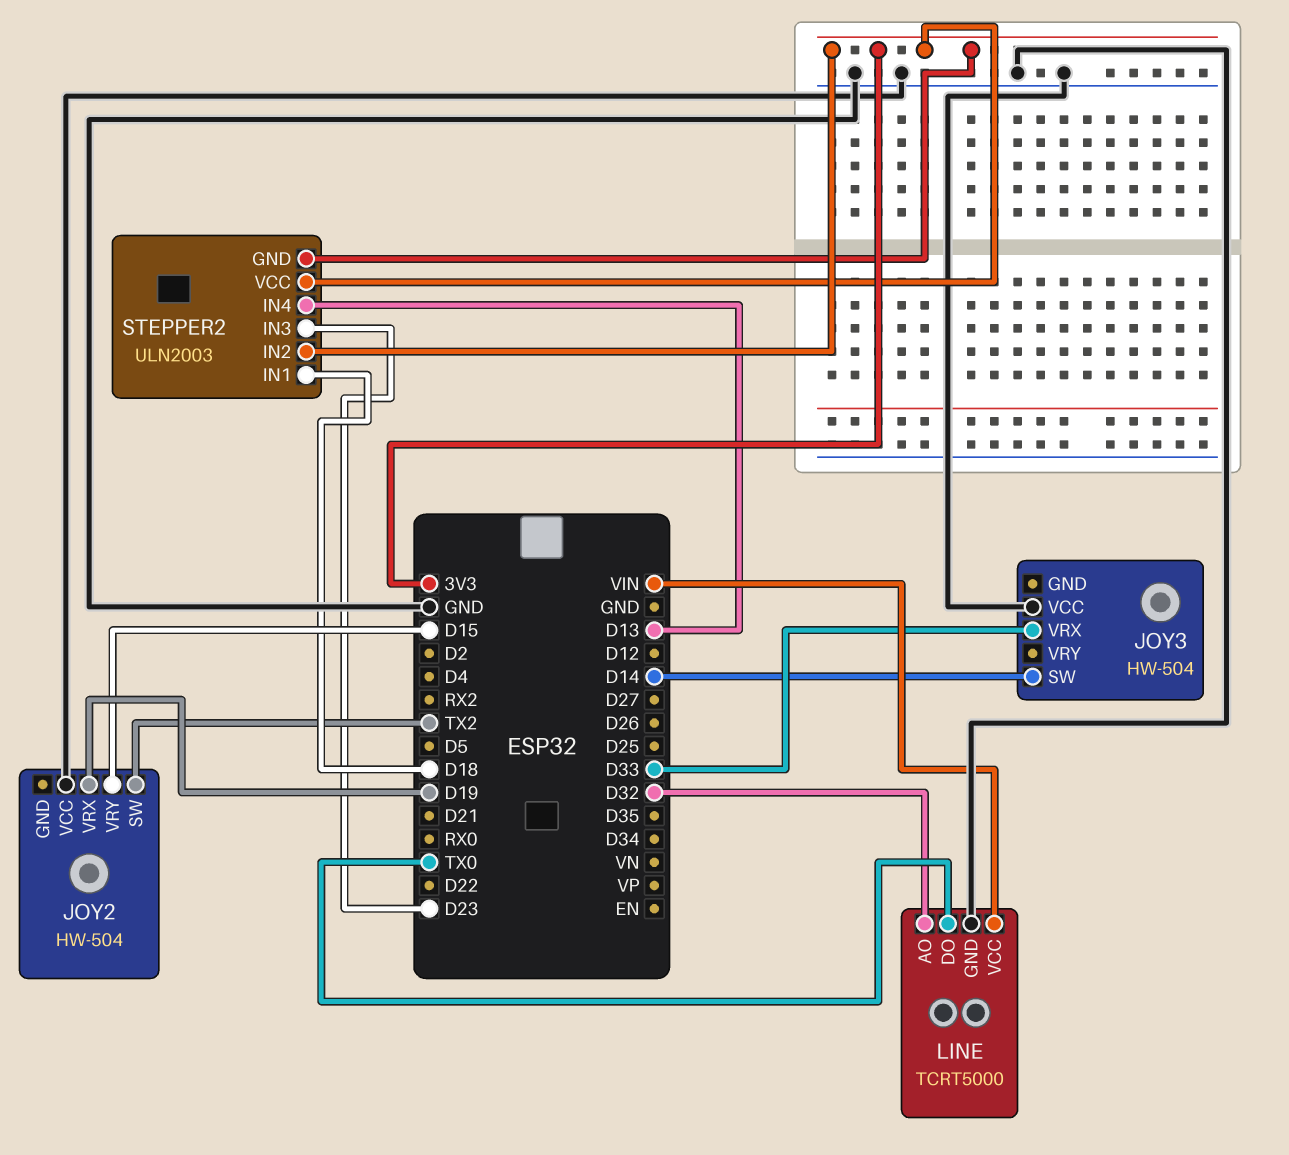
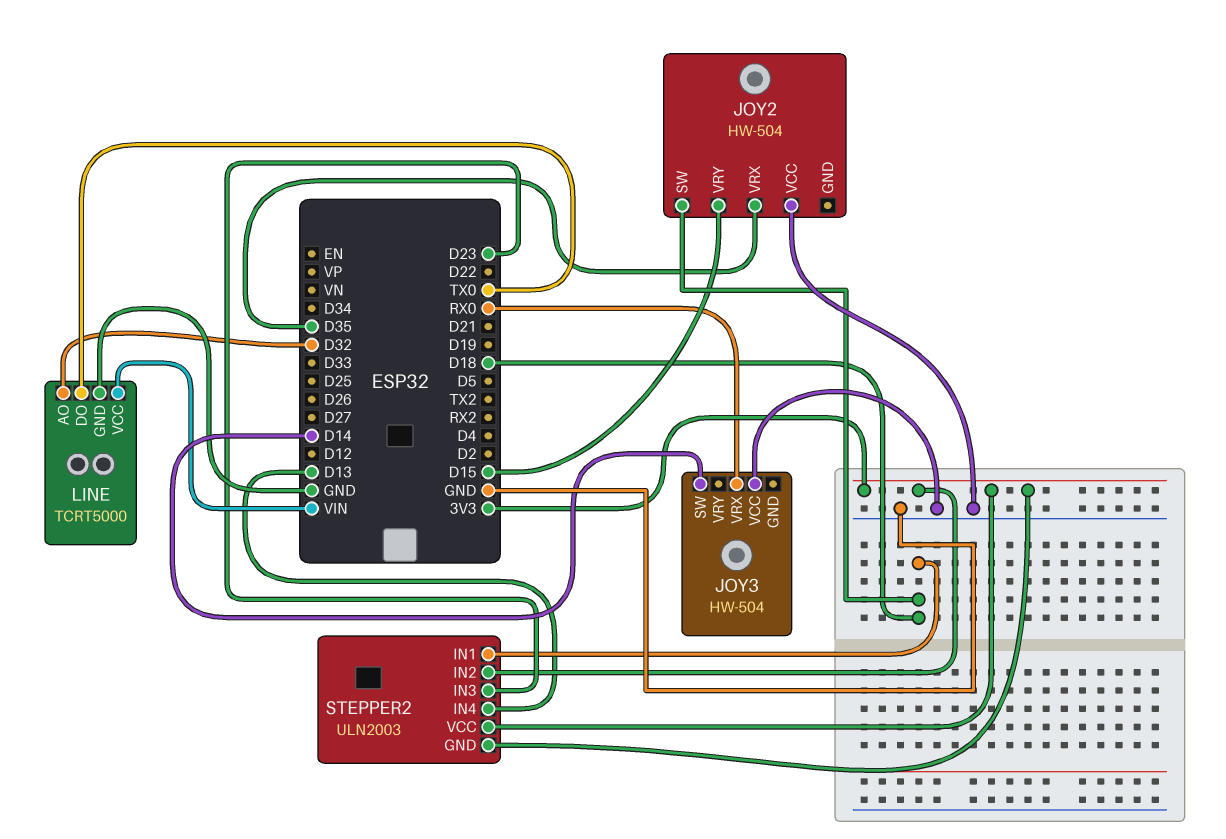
JOY2 pin SW: TX2 -> D18
JOY2 pin VRX: D19 -> D35
JOY3 pin VRX: D33 -> RX0

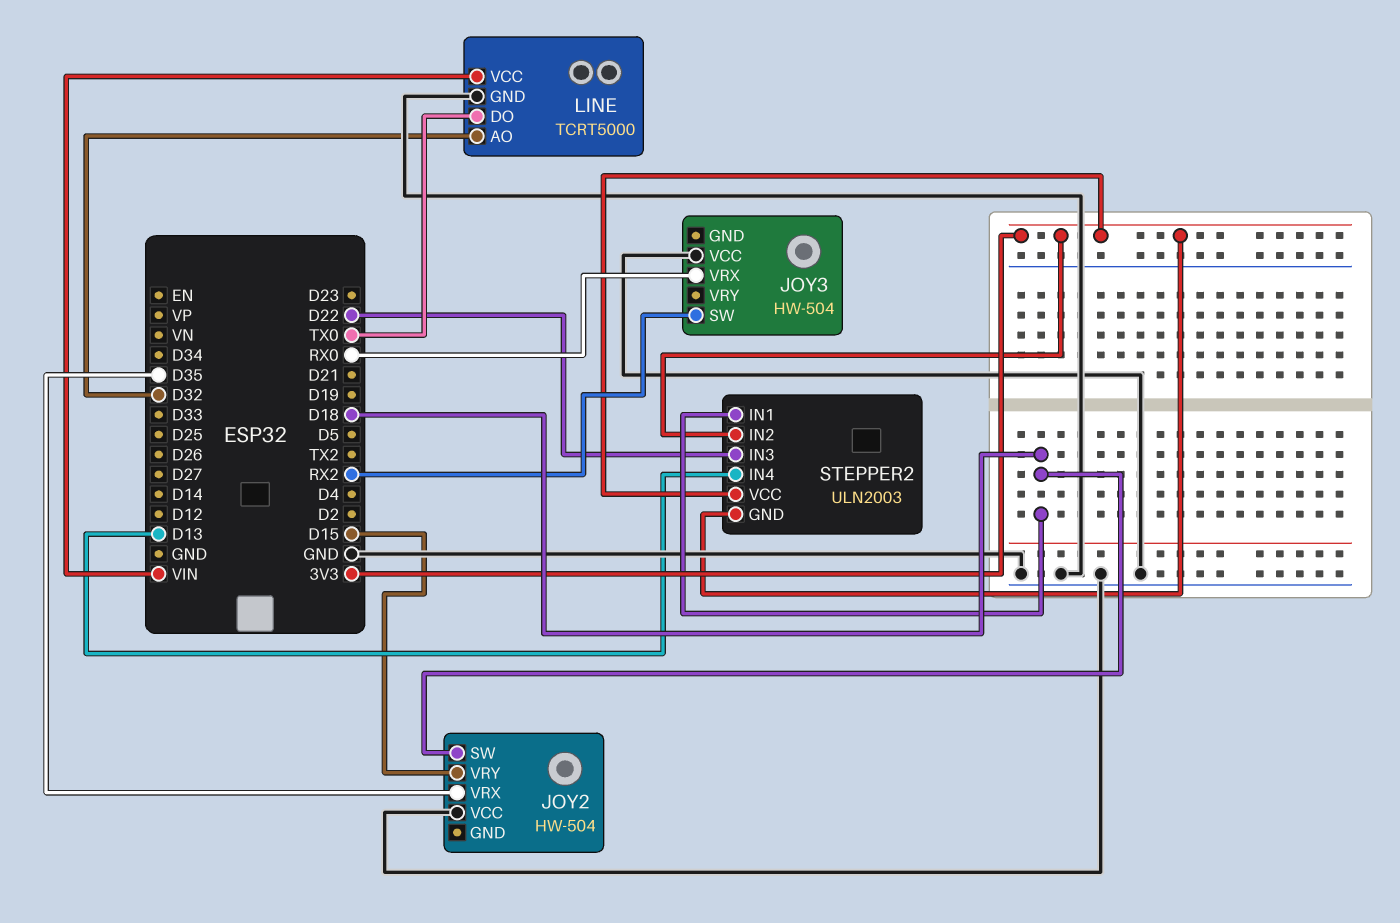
JOY3 pin SW: D14 -> RX2
STEPPER2 pin IN3: D23 -> D22

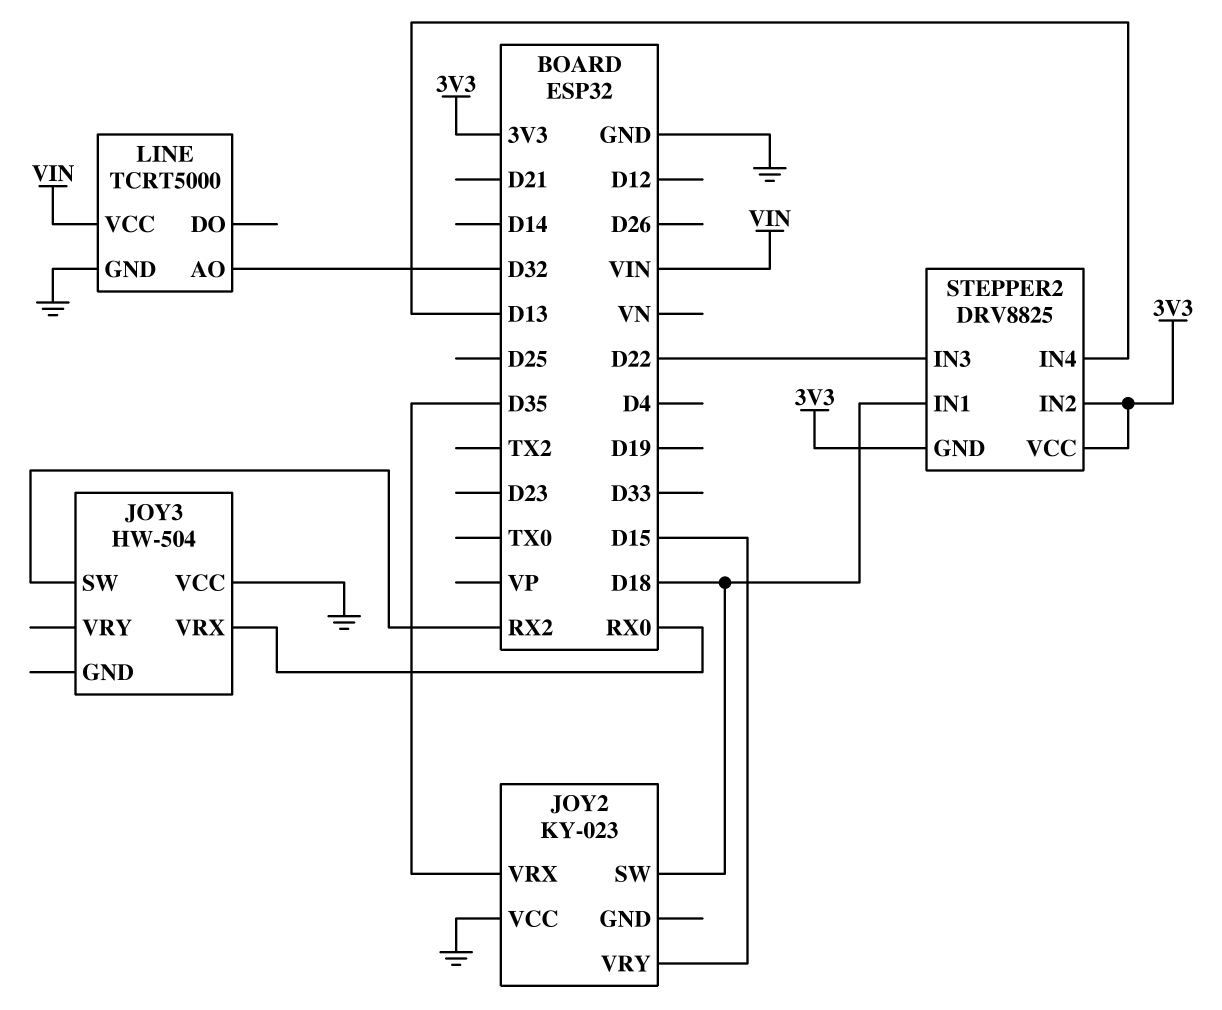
JOY2: HW-504 -> KY-023
LINE pin DO: TX0 -> none
STEPPER2: ULN2003 -> DRV8825

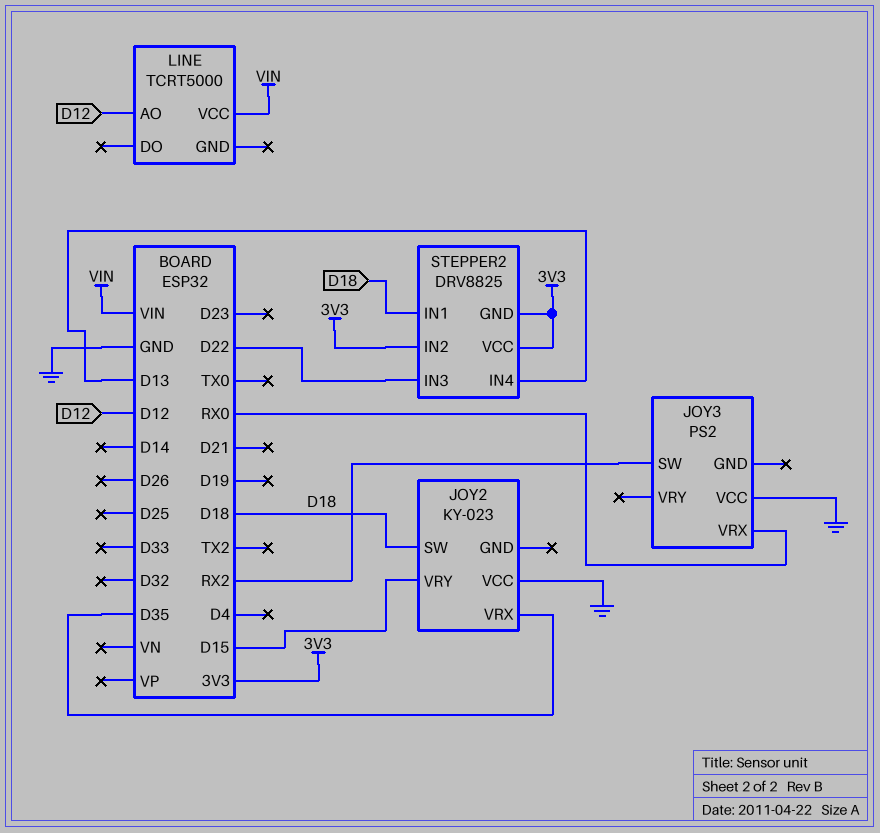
JOY3: HW-504 -> PS2
LINE pin AO: D32 -> D12
LINE pin GND: GND -> none

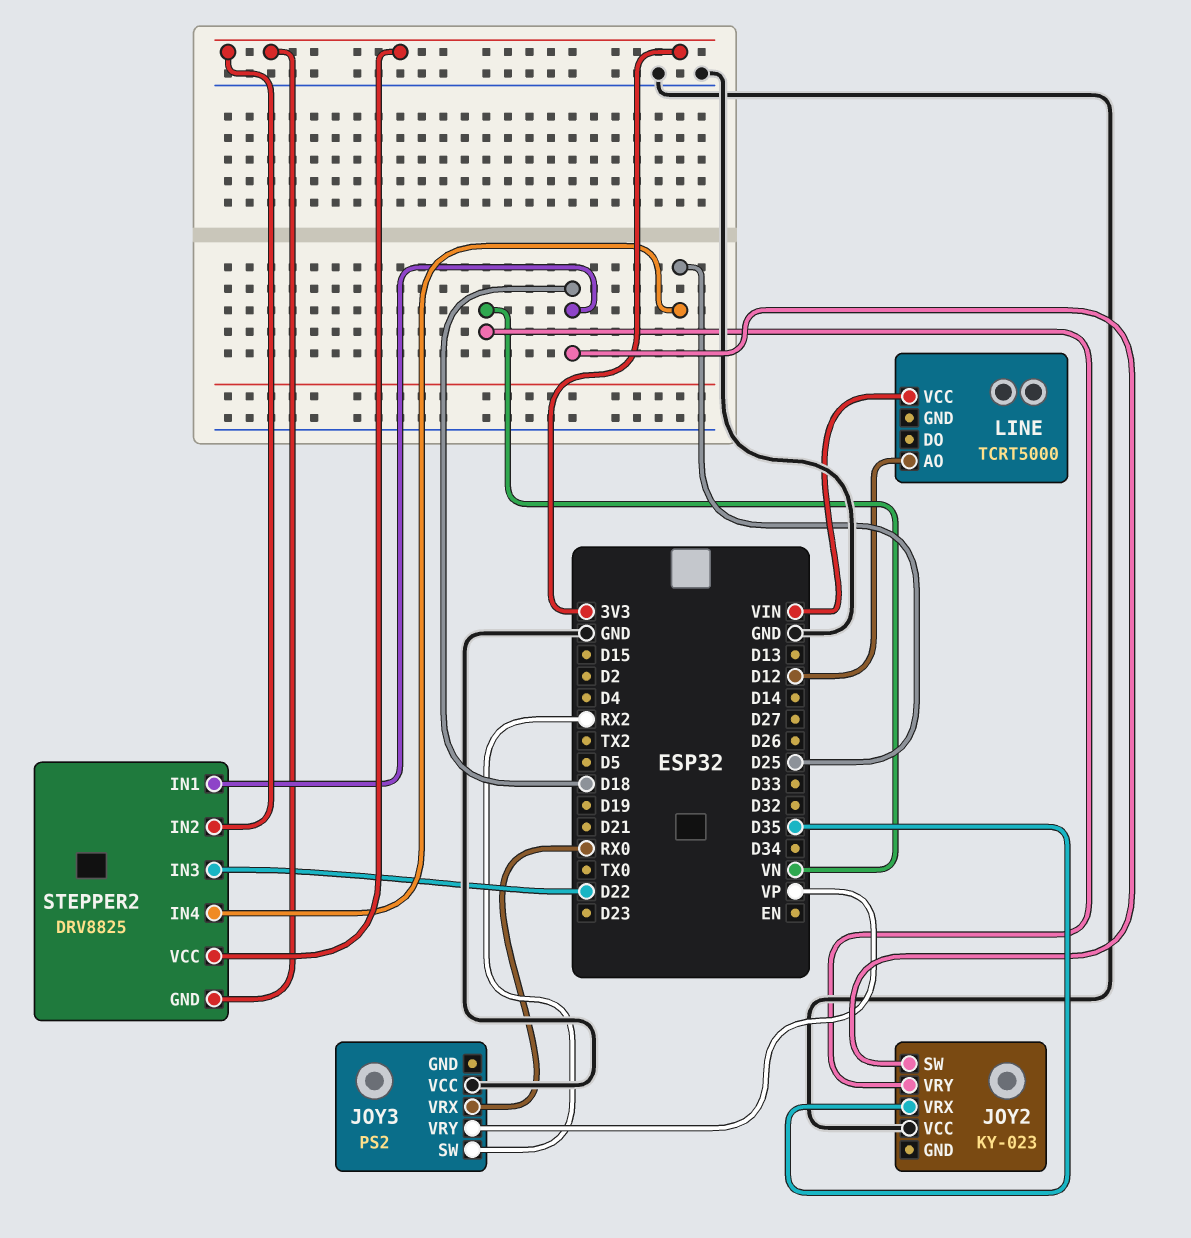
JOY2 pin VRY: D15 -> VN
JOY3 pin VRY: none -> VP
STEPPER2 pin IN4: D13 -> D25

